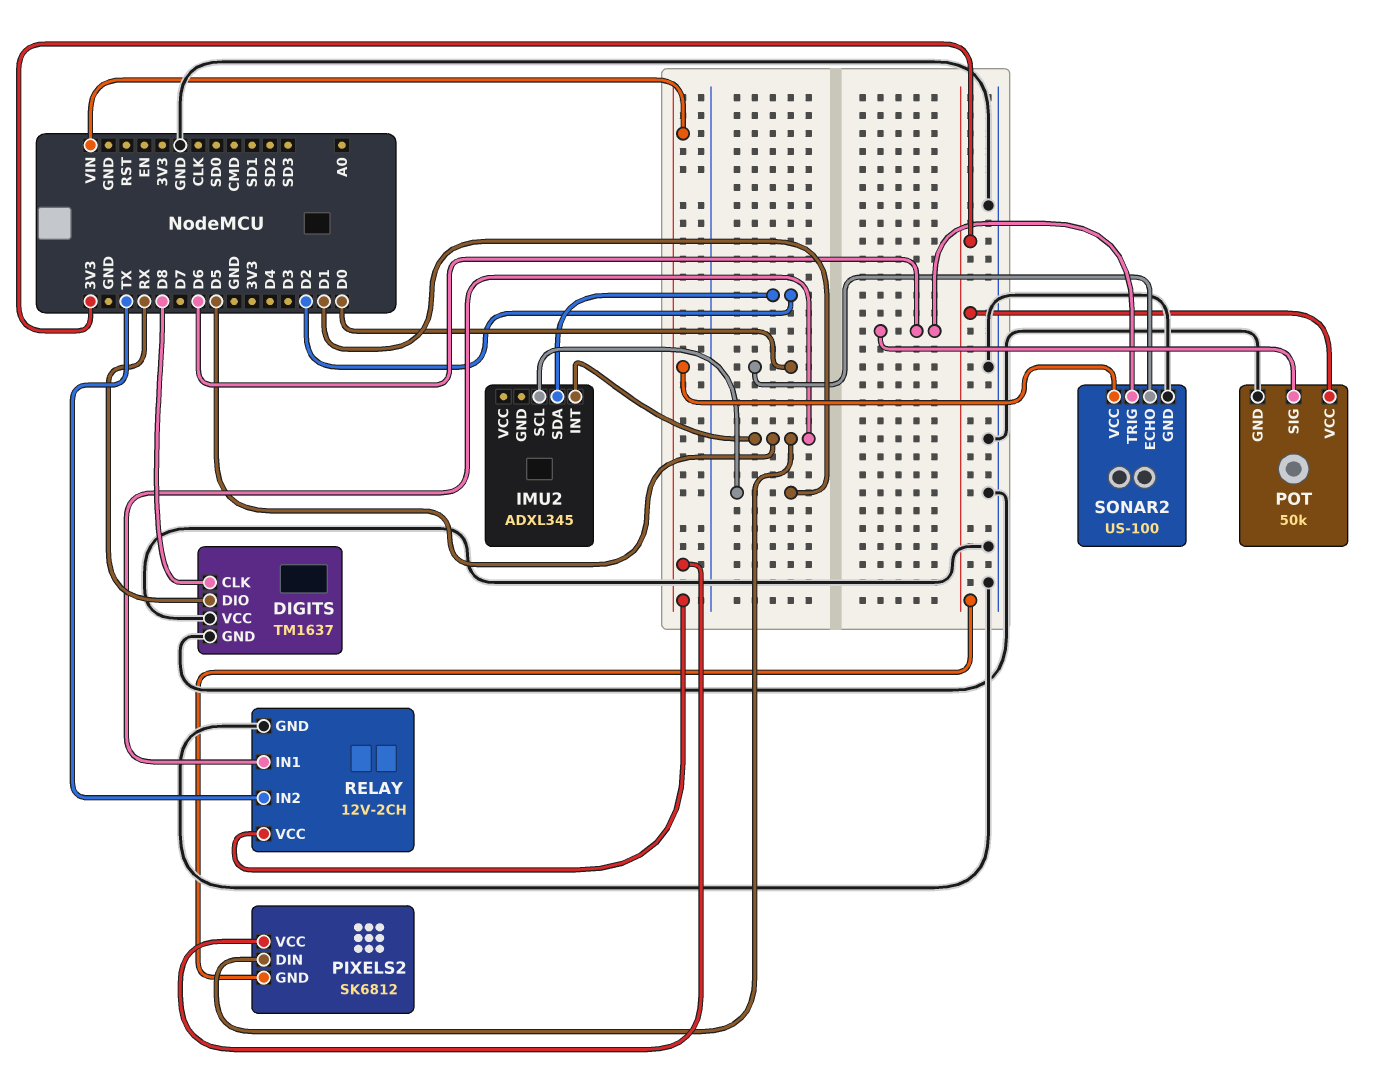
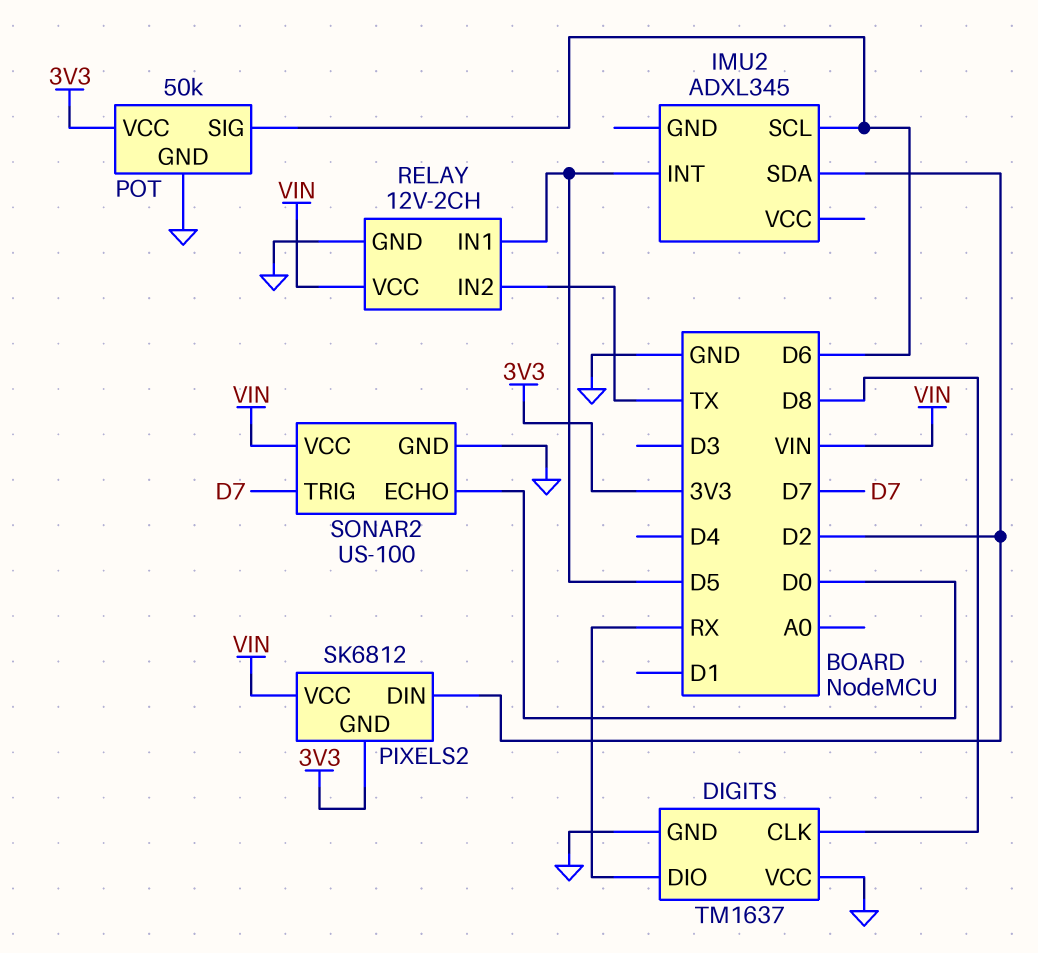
IMU2 pin SCL: D1 -> D6
PIXELS2 pin DIN: D5 -> D2
SONAR2 pin TRIG: D6 -> D7

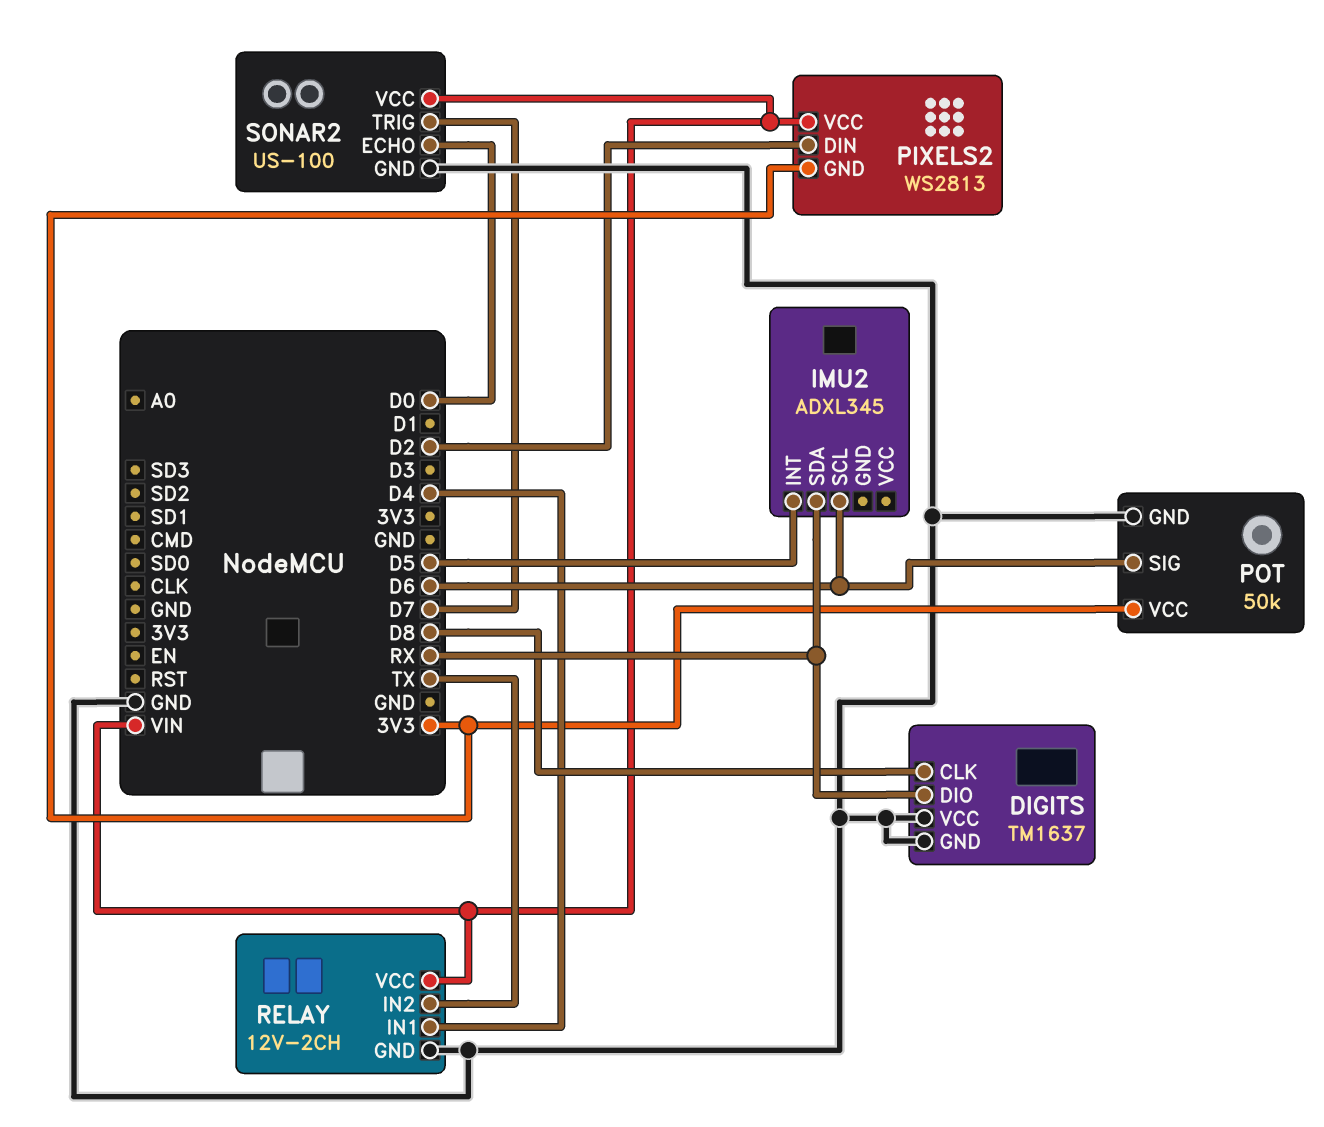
IMU2 pin SDA: D2 -> RX
PIXELS2: SK6812 -> WS2813
RELAY pin IN1: D5 -> D4

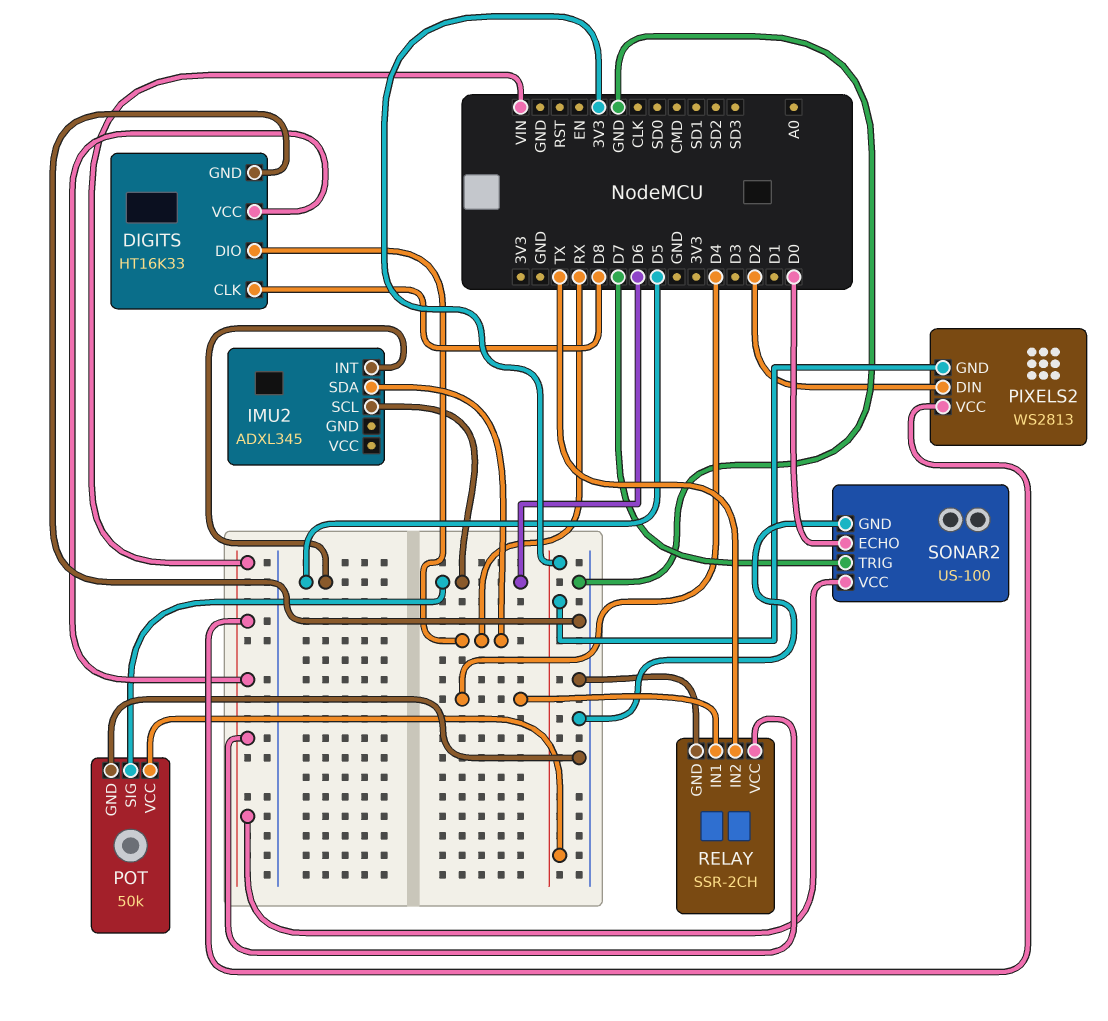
DIGITS: TM1637 -> HT16K33
DIGITS pin VCC: GND -> VIN
RELAY: 12V-2CH -> SSR-2CH

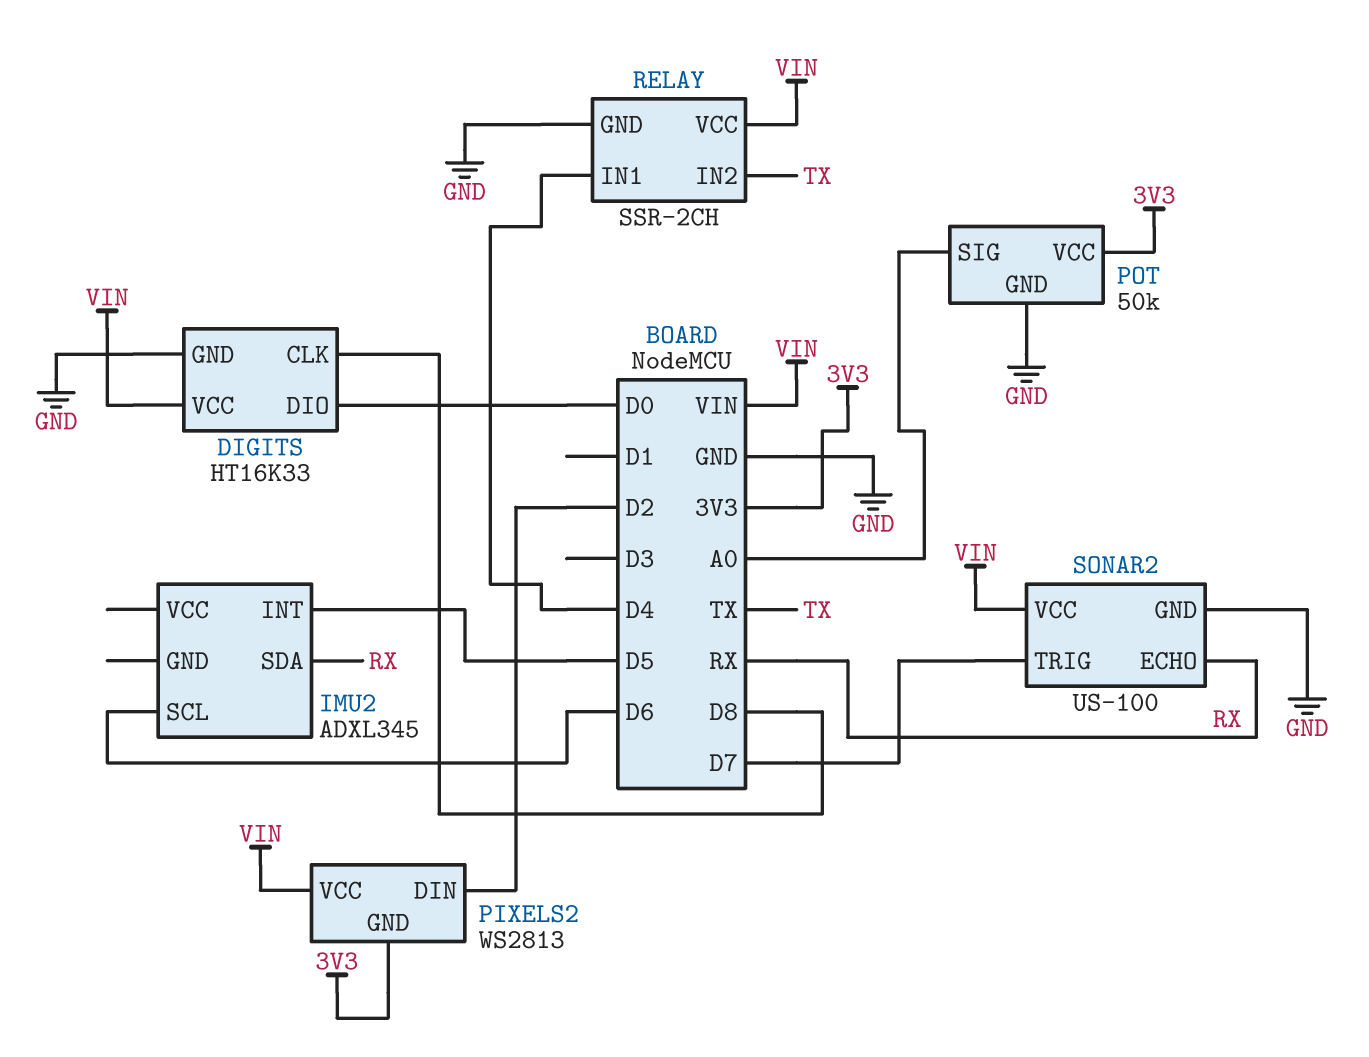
DIGITS pin DIO: RX -> D0
POT pin SIG: D6 -> A0
SONAR2 pin ECHO: D0 -> RX

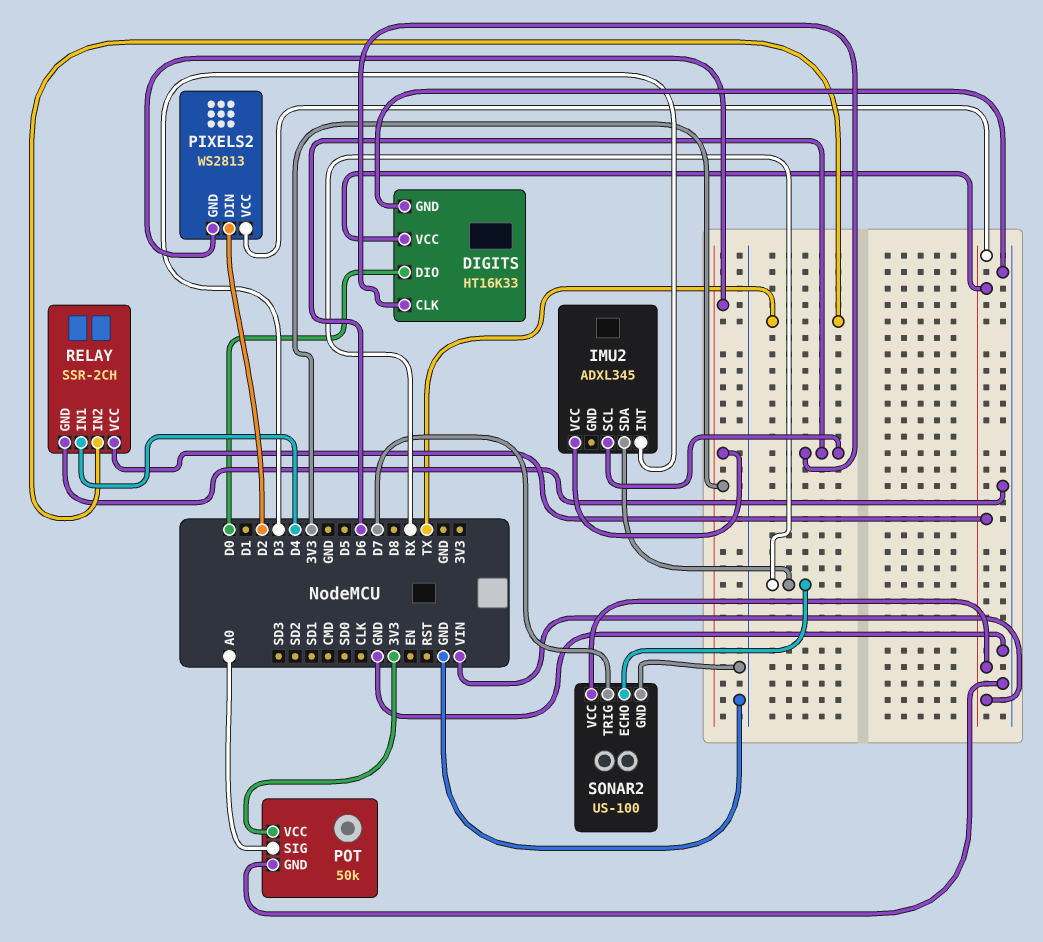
DIGITS pin CLK: D8 -> D6
IMU2 pin INT: D5 -> D3
IMU2 pin VCC: none -> 3V3

